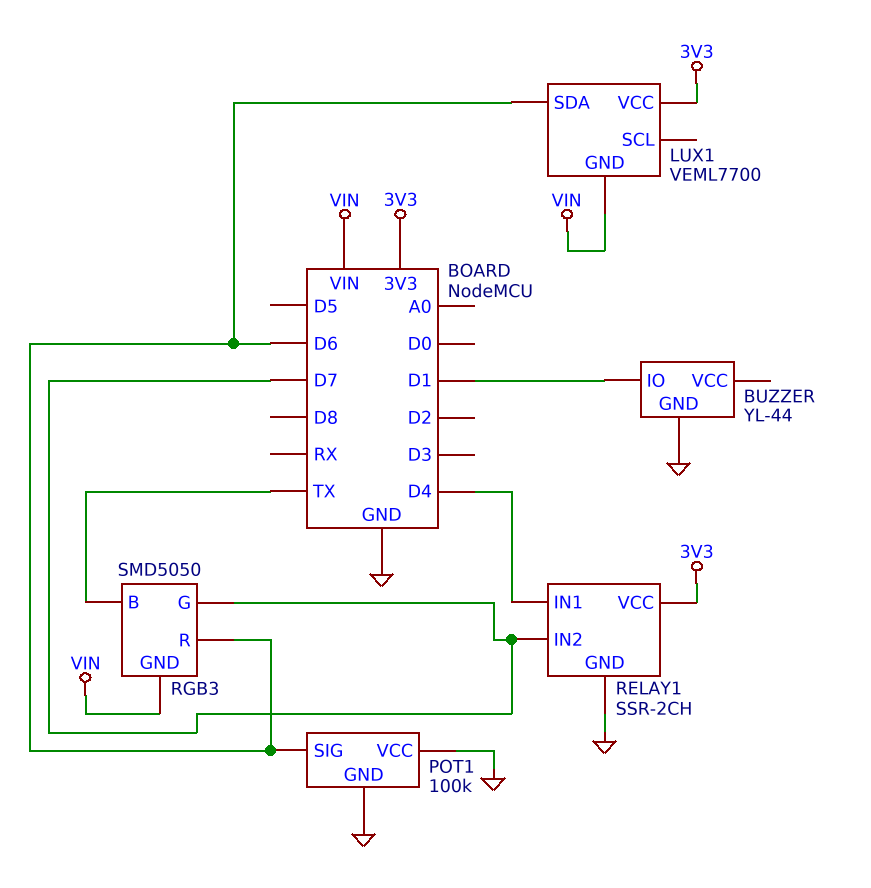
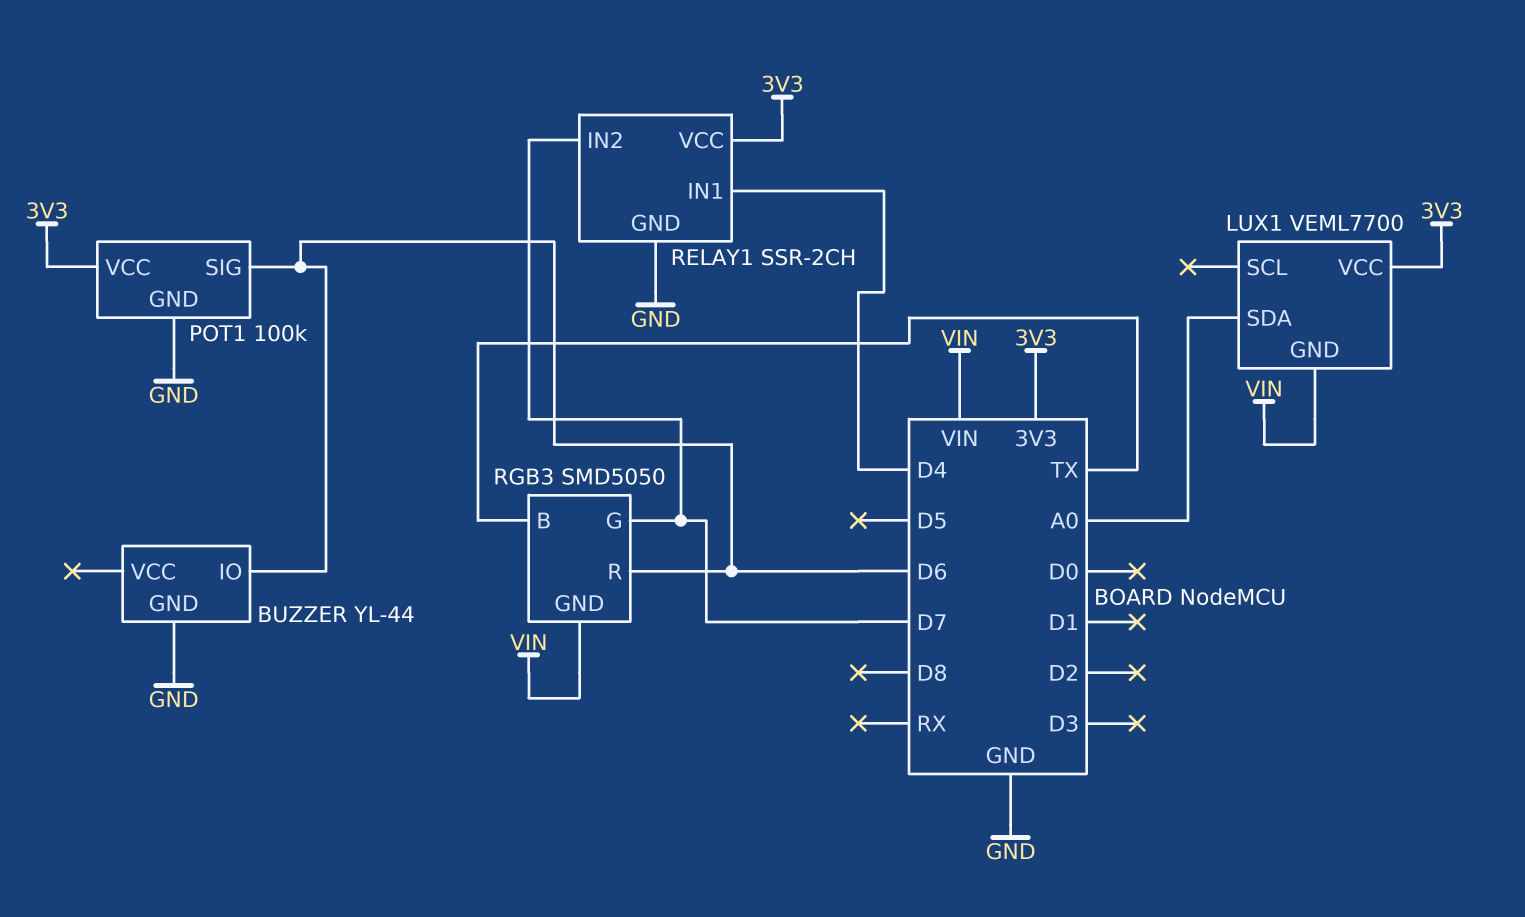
BUZZER pin IO: D1 -> D6
LUX1 pin SDA: D6 -> A0
POT1 pin VCC: GND -> 3V3

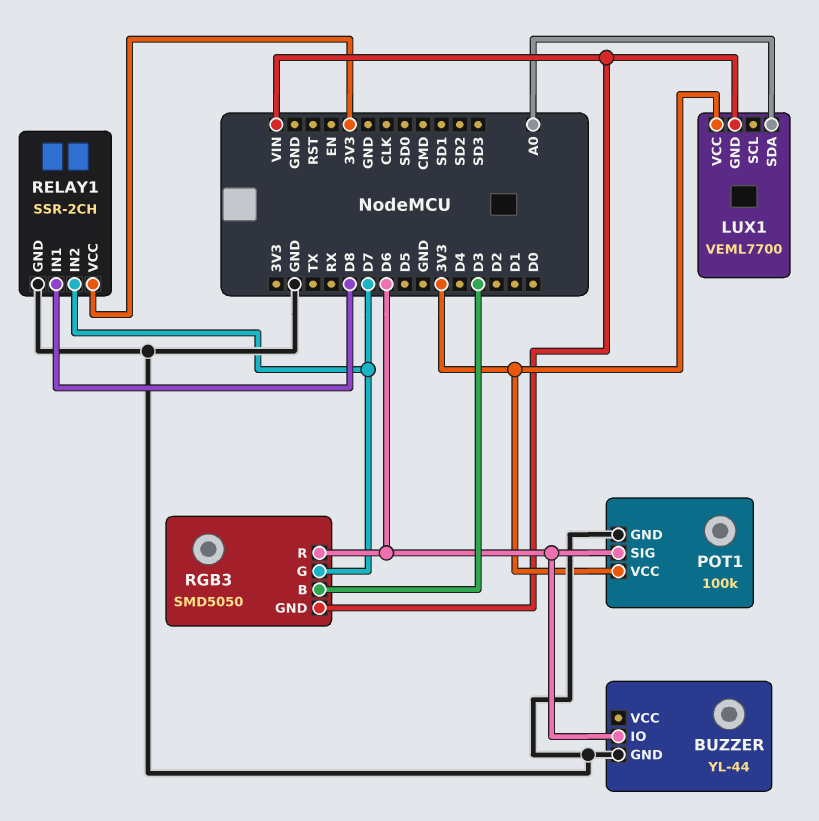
RELAY1 pin IN1: D4 -> D8
RGB3 pin B: TX -> D3

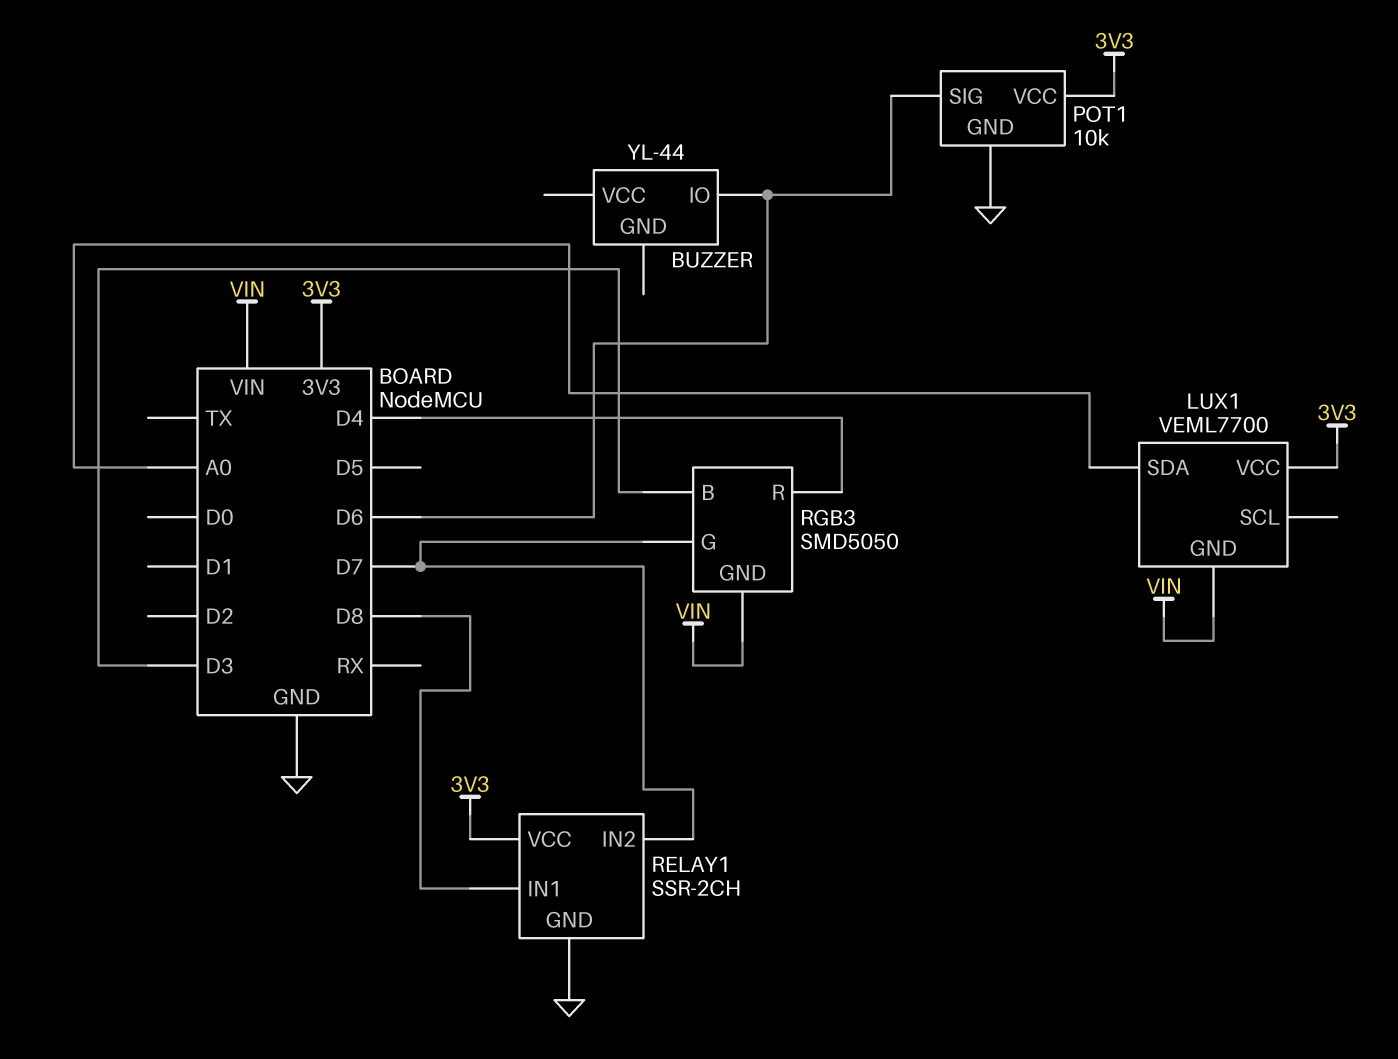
BUZZER pin GND: GND -> none
POT1: 100k -> 10k
RGB3 pin R: D6 -> D4

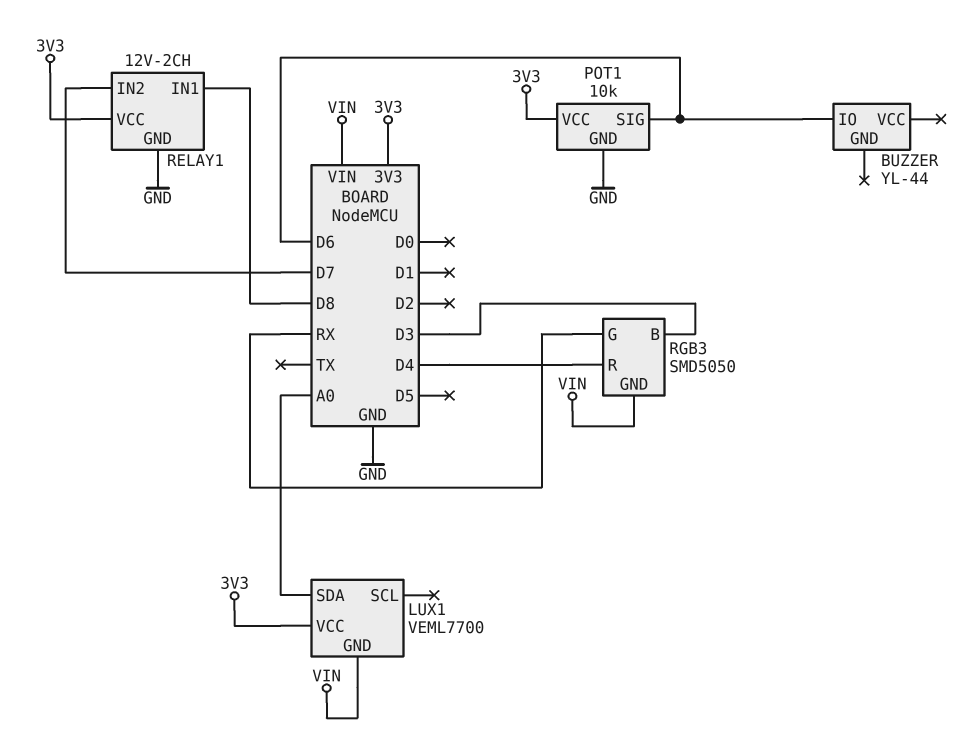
RELAY1: SSR-2CH -> 12V-2CH
RGB3 pin G: D7 -> RX

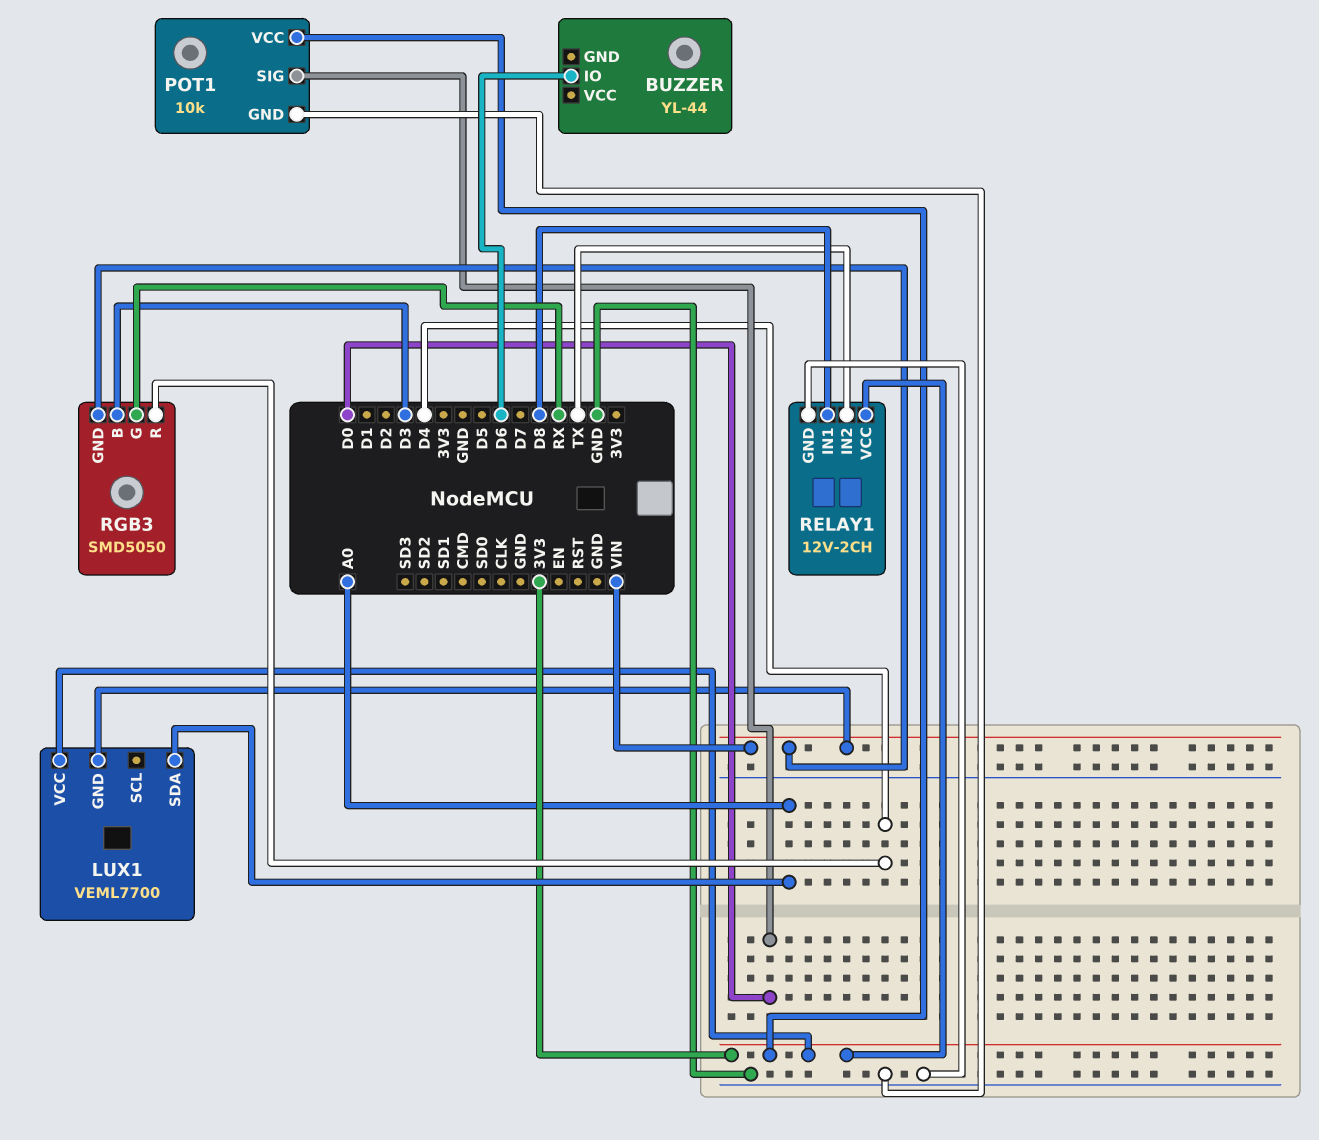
POT1 pin SIG: D6 -> D0
RELAY1 pin IN2: D7 -> TX

